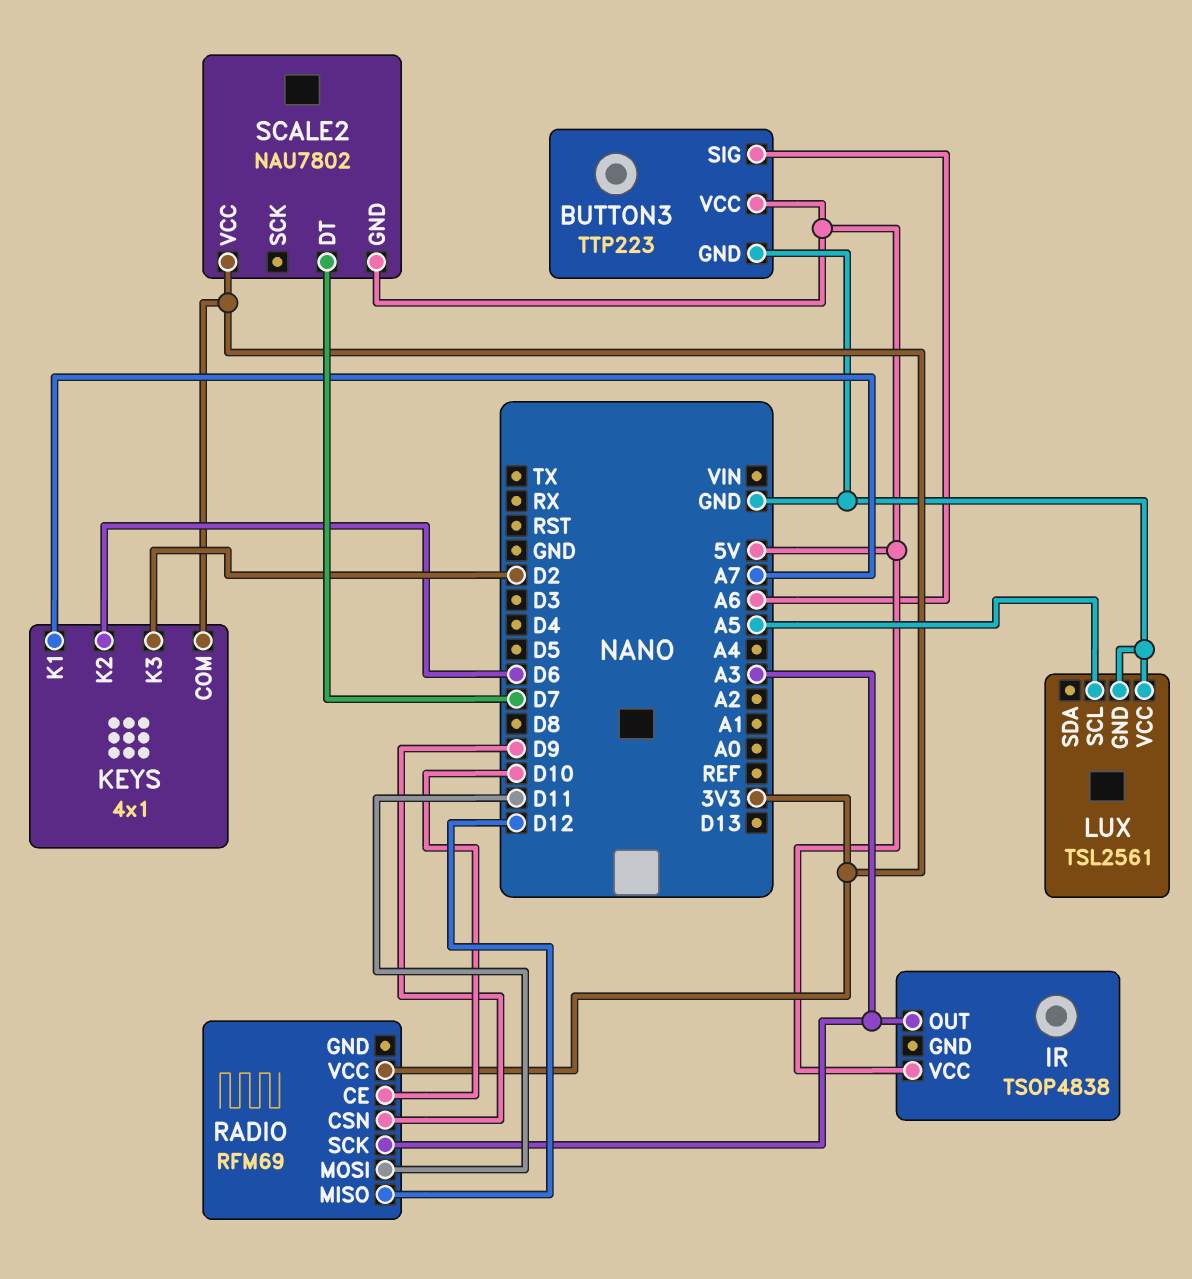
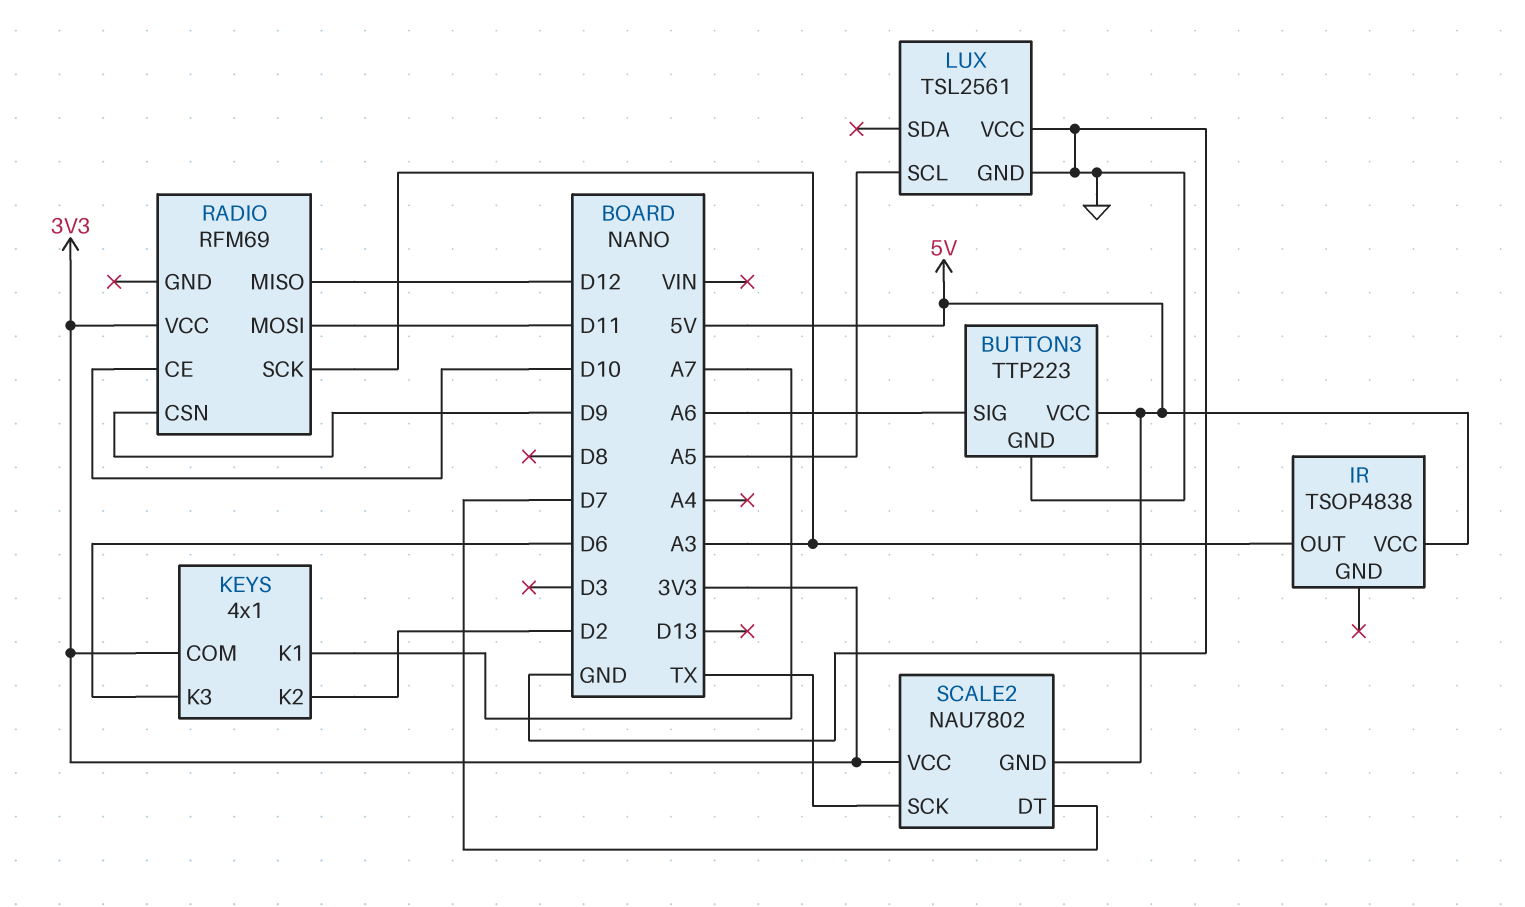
KEYS pin K2: D6 -> D2
KEYS pin K3: D2 -> D6
SCALE2 pin SCK: none -> TX

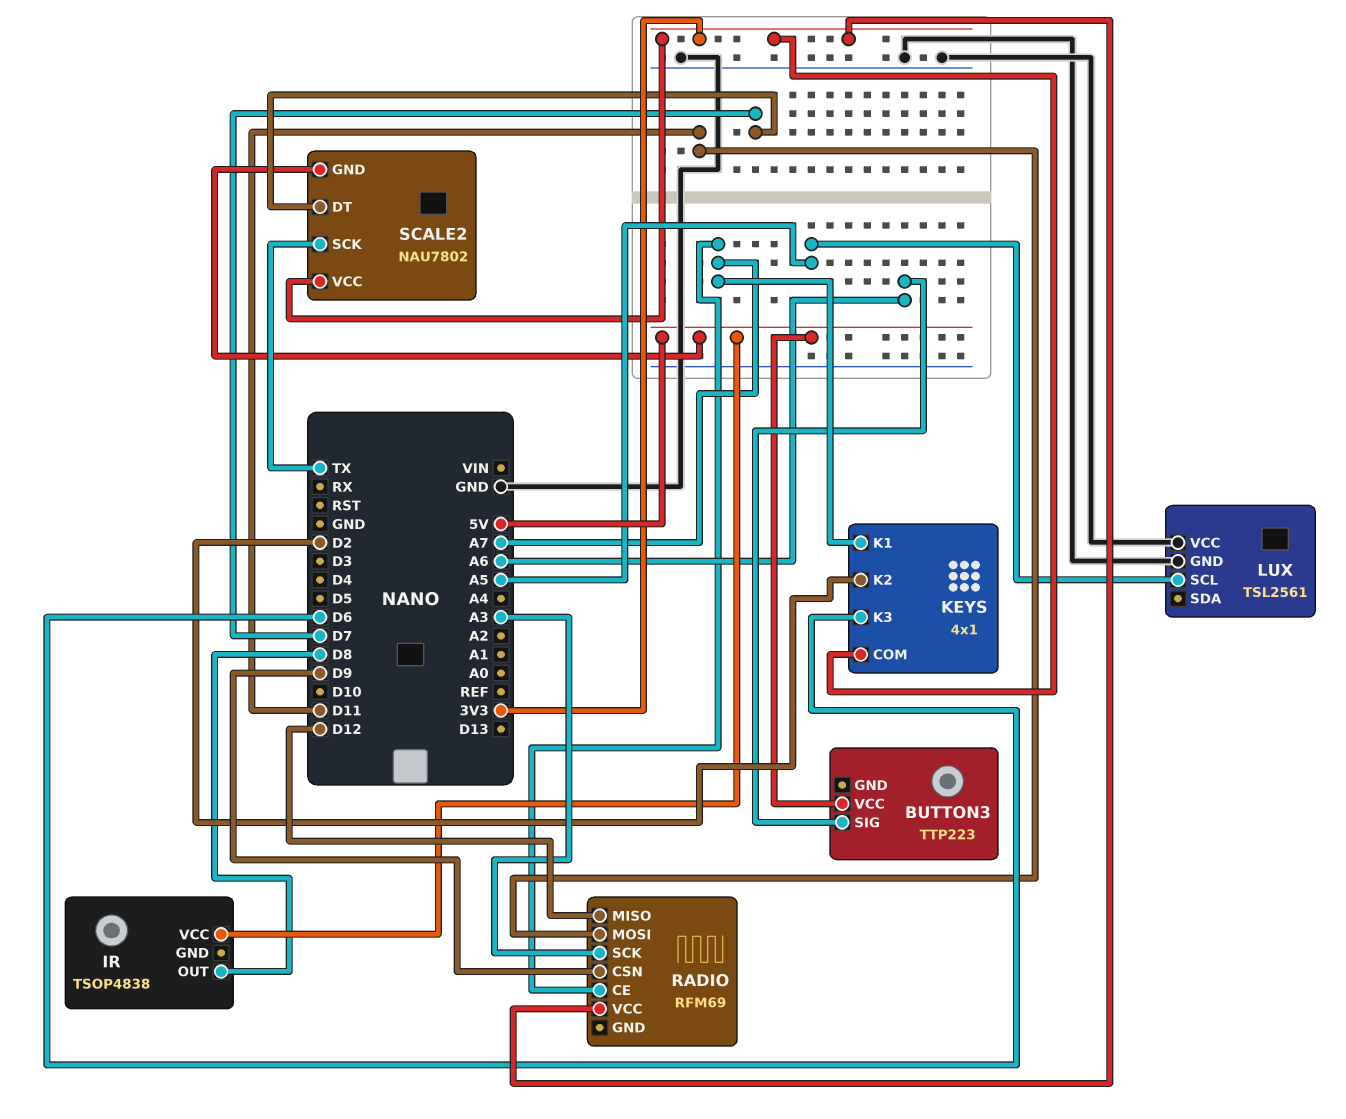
BUTTON3 pin GND: GND -> none
IR pin OUT: A3 -> D8
RADIO pin CE: D10 -> A7

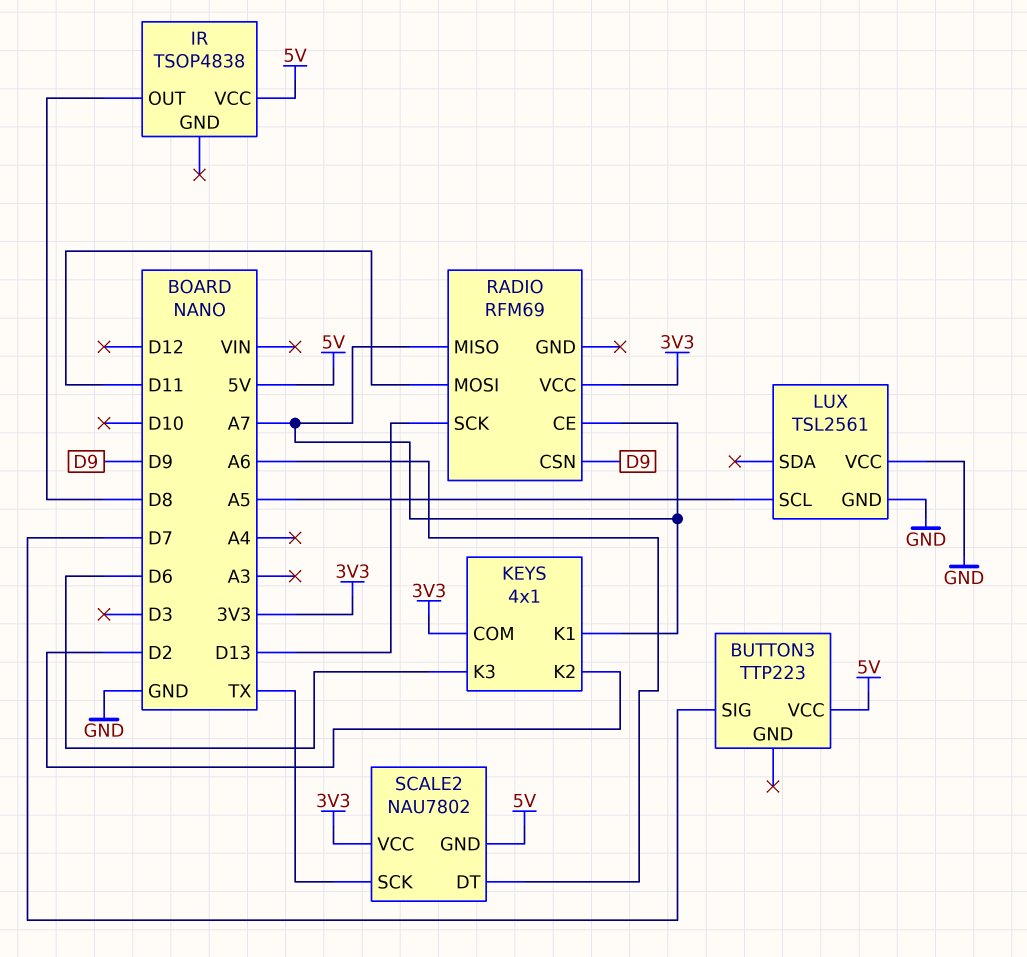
BUTTON3 pin SIG: A6 -> D7
RADIO pin MISO: D12 -> A7
RADIO pin SCK: A3 -> D13
SCALE2 pin DT: D7 -> A6

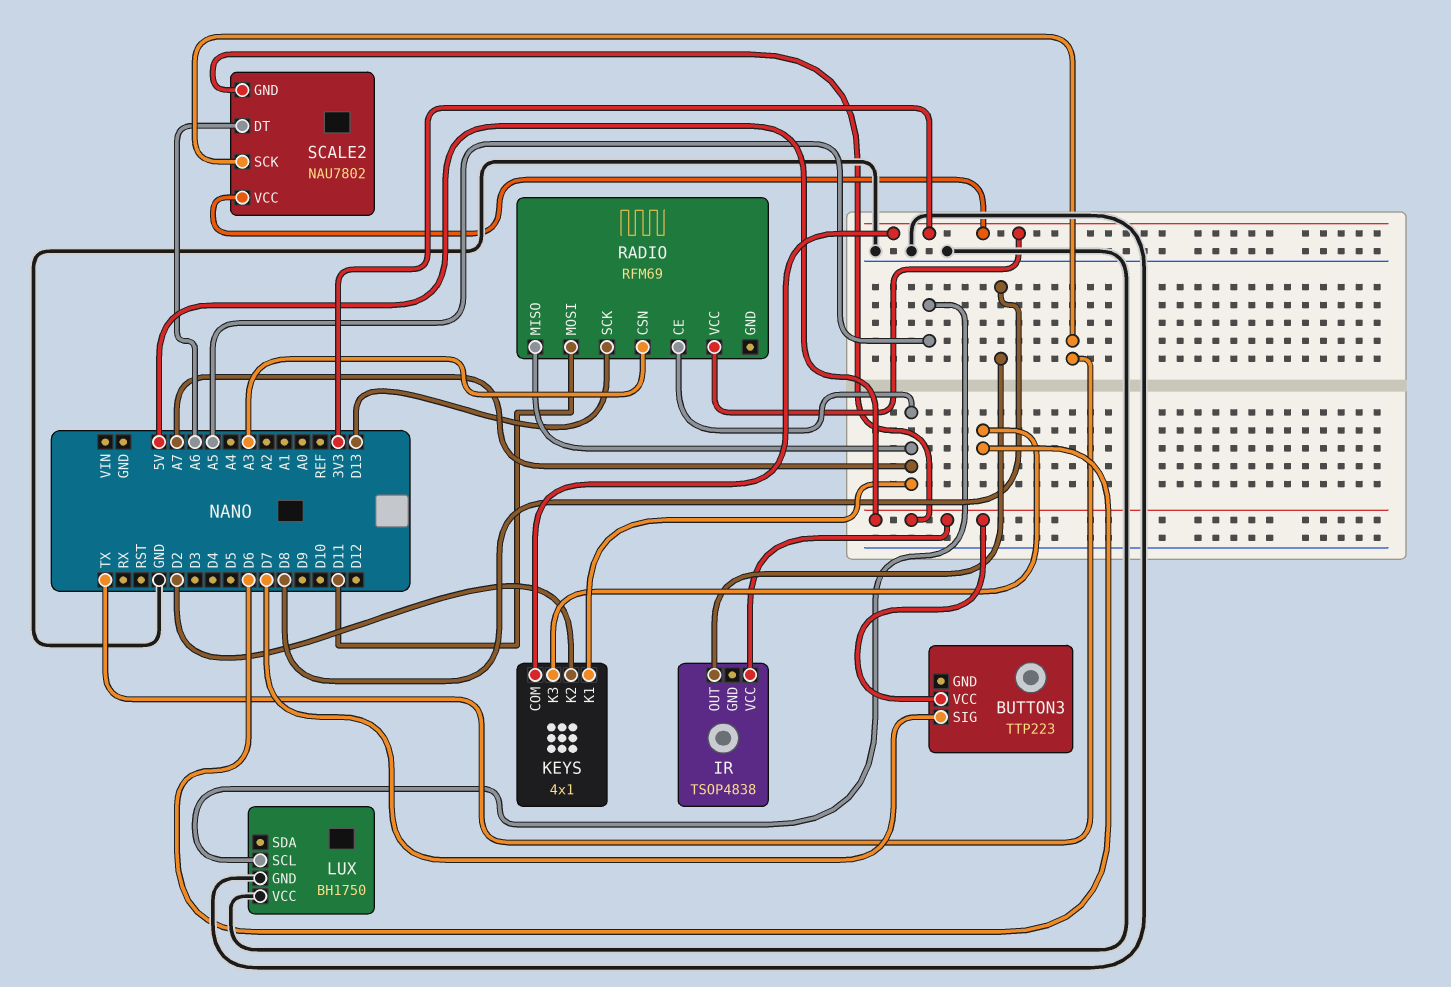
LUX: TSL2561 -> BH1750
RADIO pin CSN: D9 -> A3

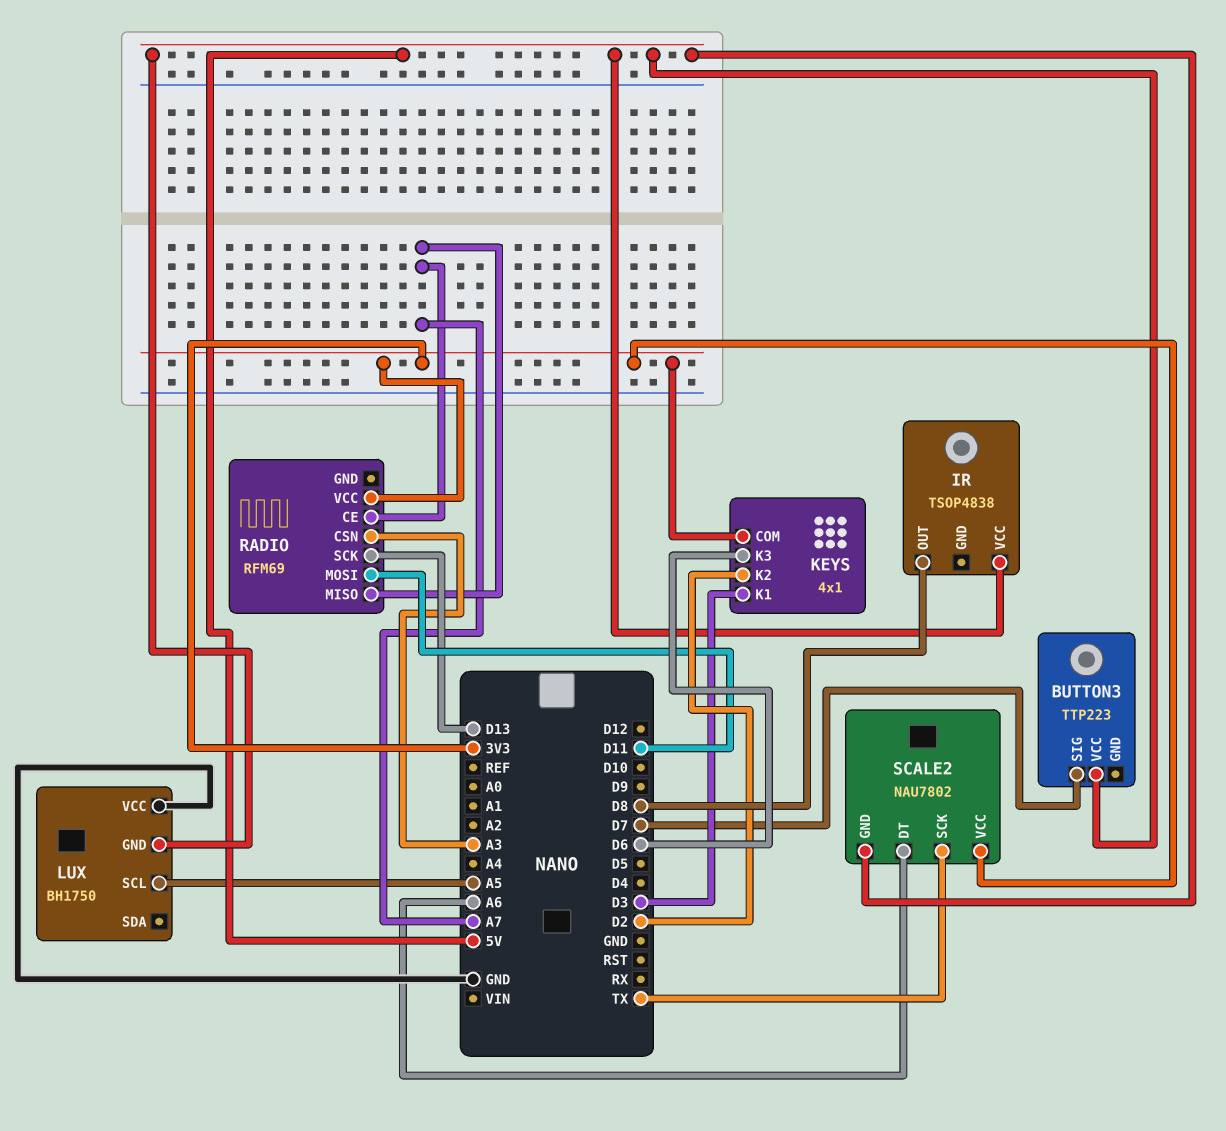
KEYS pin K1: A7 -> D3
LUX pin GND: GND -> 5V

